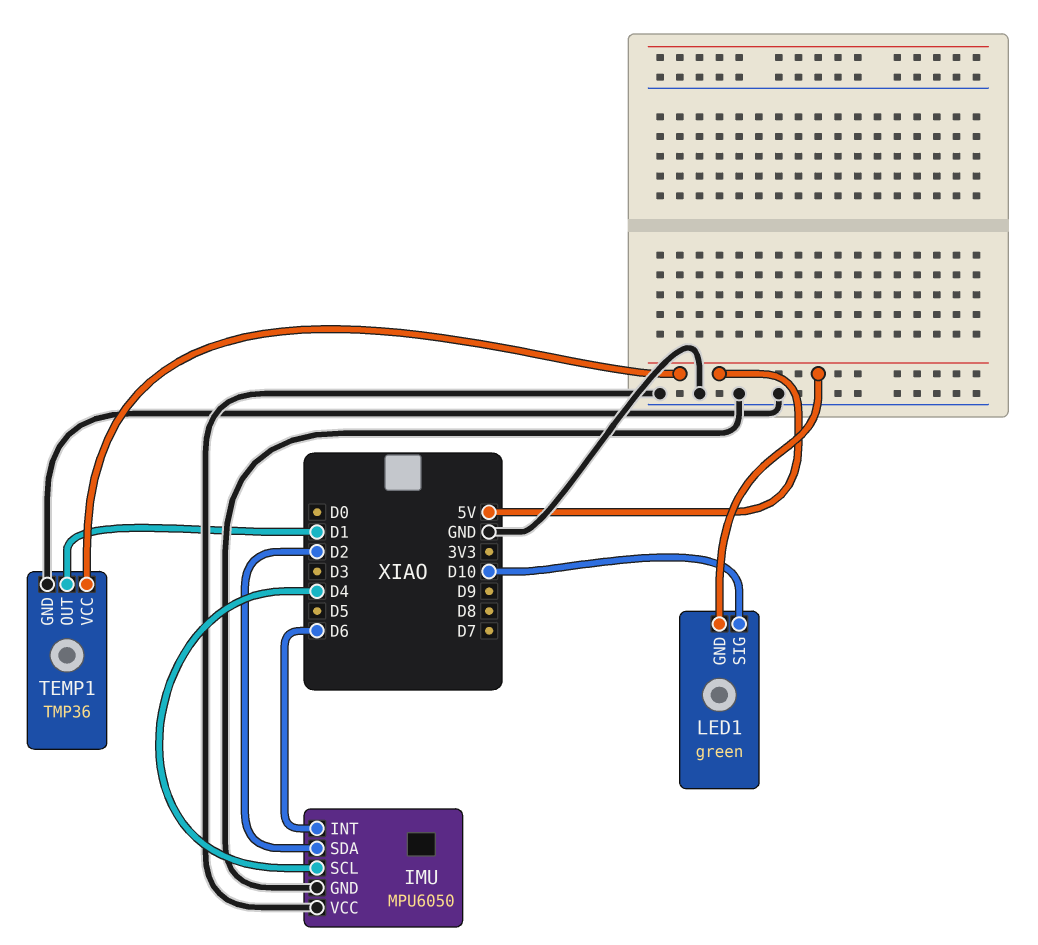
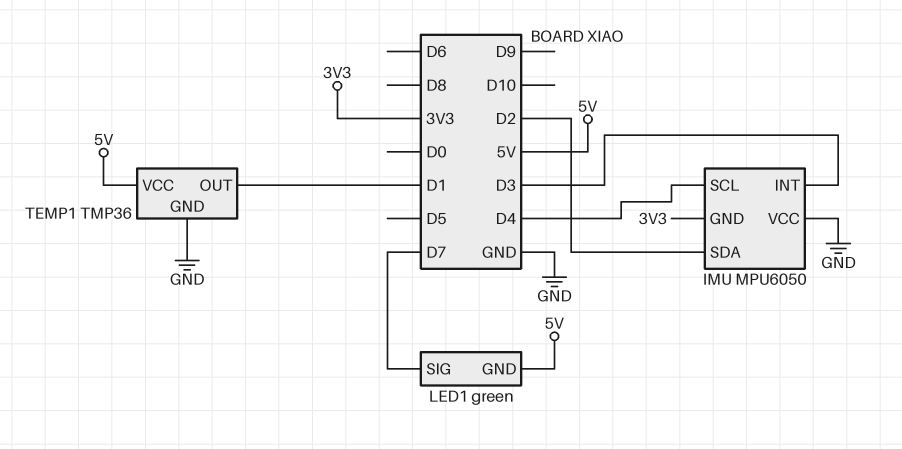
IMU pin GND: GND -> 3V3
IMU pin INT: D6 -> D3
LED1 pin SIG: D10 -> D7

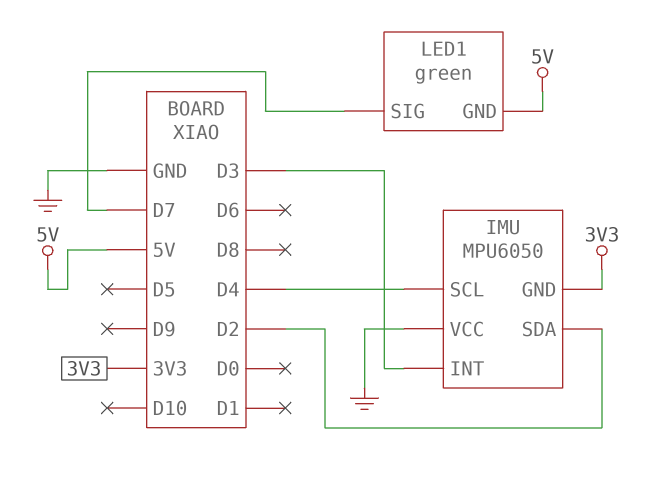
TEMP1: TMP36 -> none
TEMP1 pin GND: GND -> none
TEMP1 pin OUT: D1 -> none
TEMP1 pin VCC: 5V -> none

